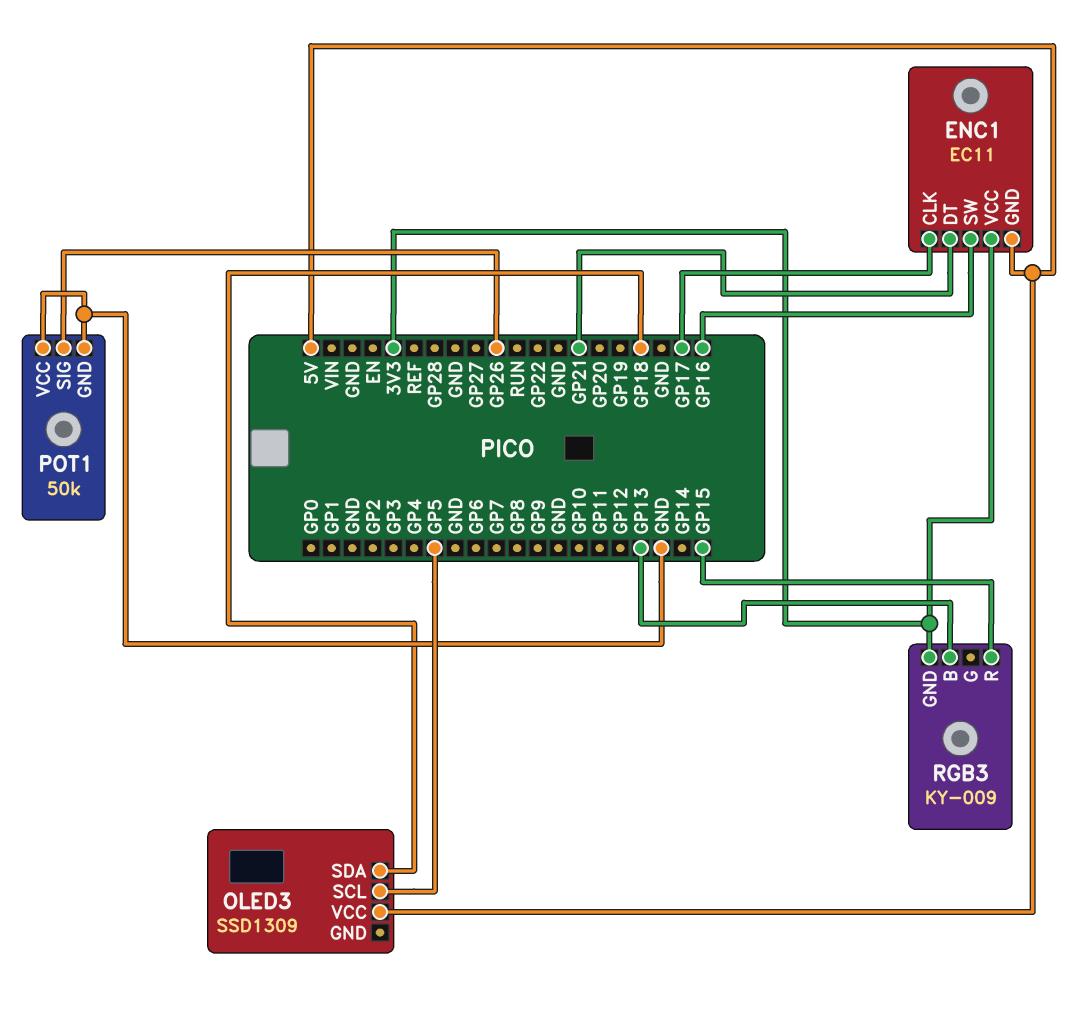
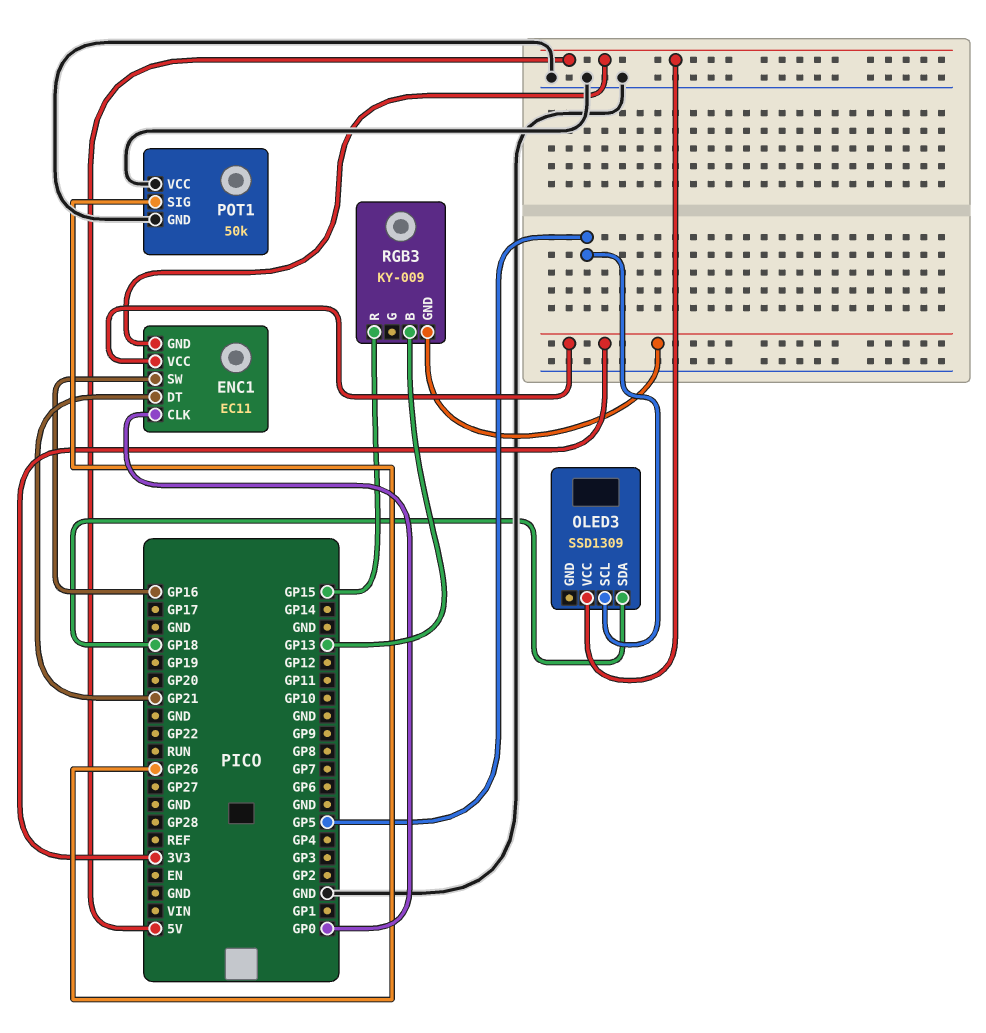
ENC1 pin CLK: GP17 -> GP0

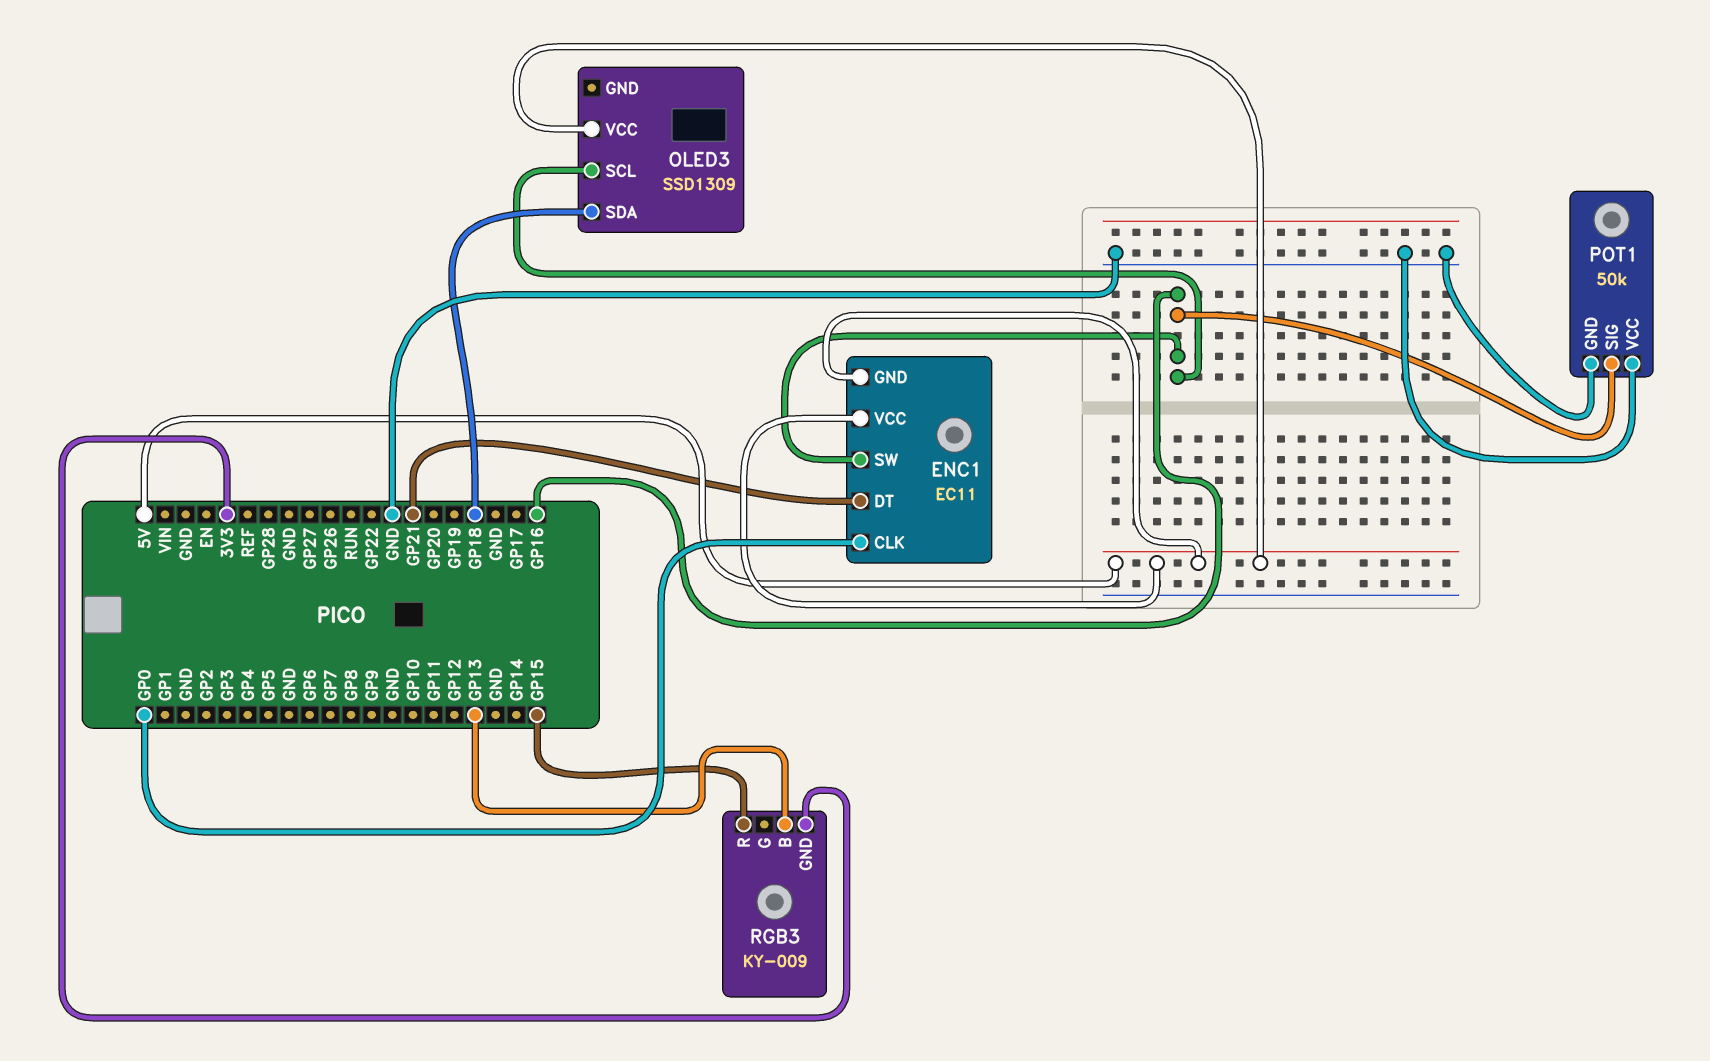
ENC1 pin VCC: 3V3 -> 5V
OLED3 pin SCL: GP5 -> GP16
POT1 pin SIG: GP26 -> GP16

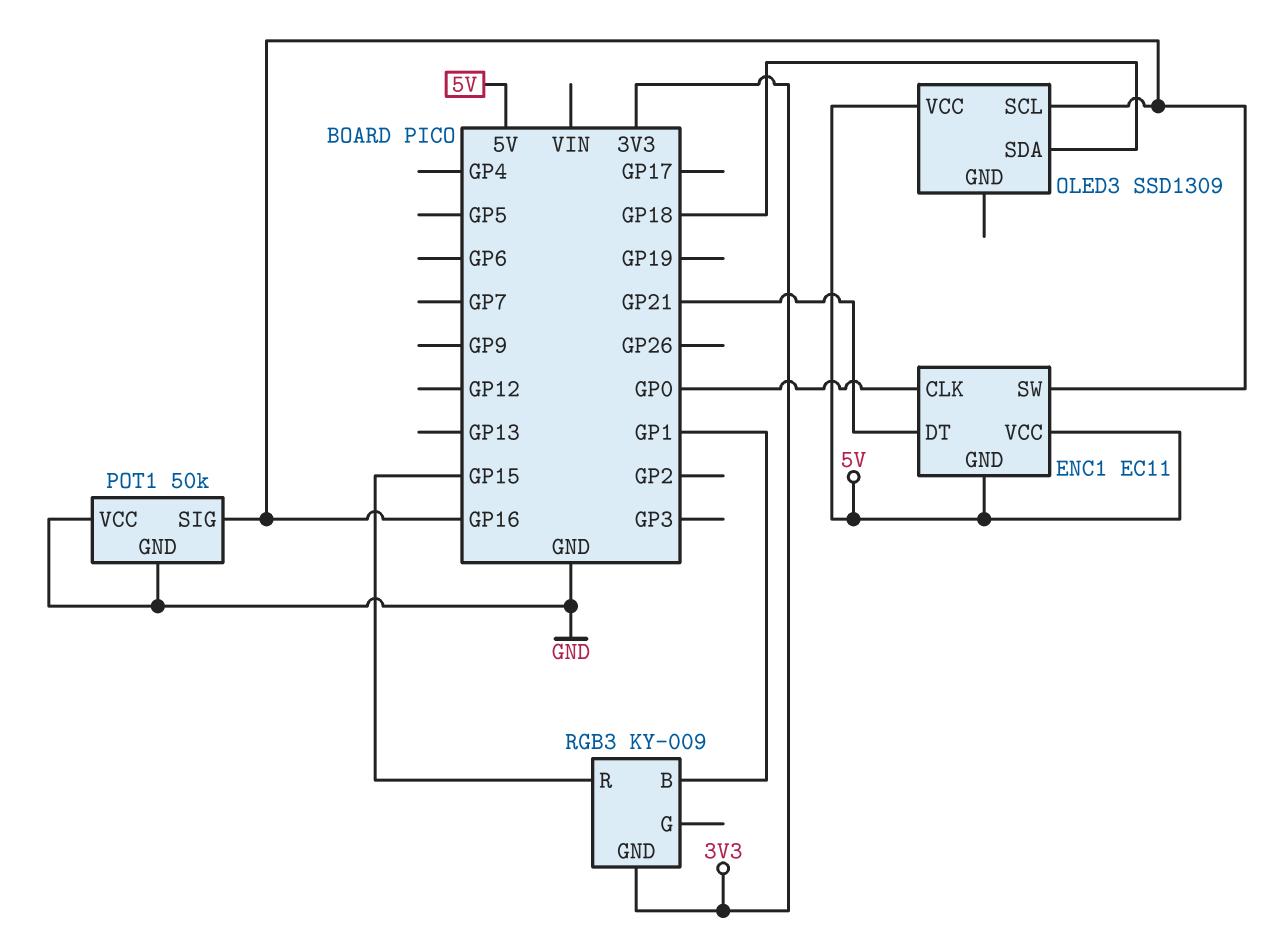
RGB3 pin B: GP13 -> GP1

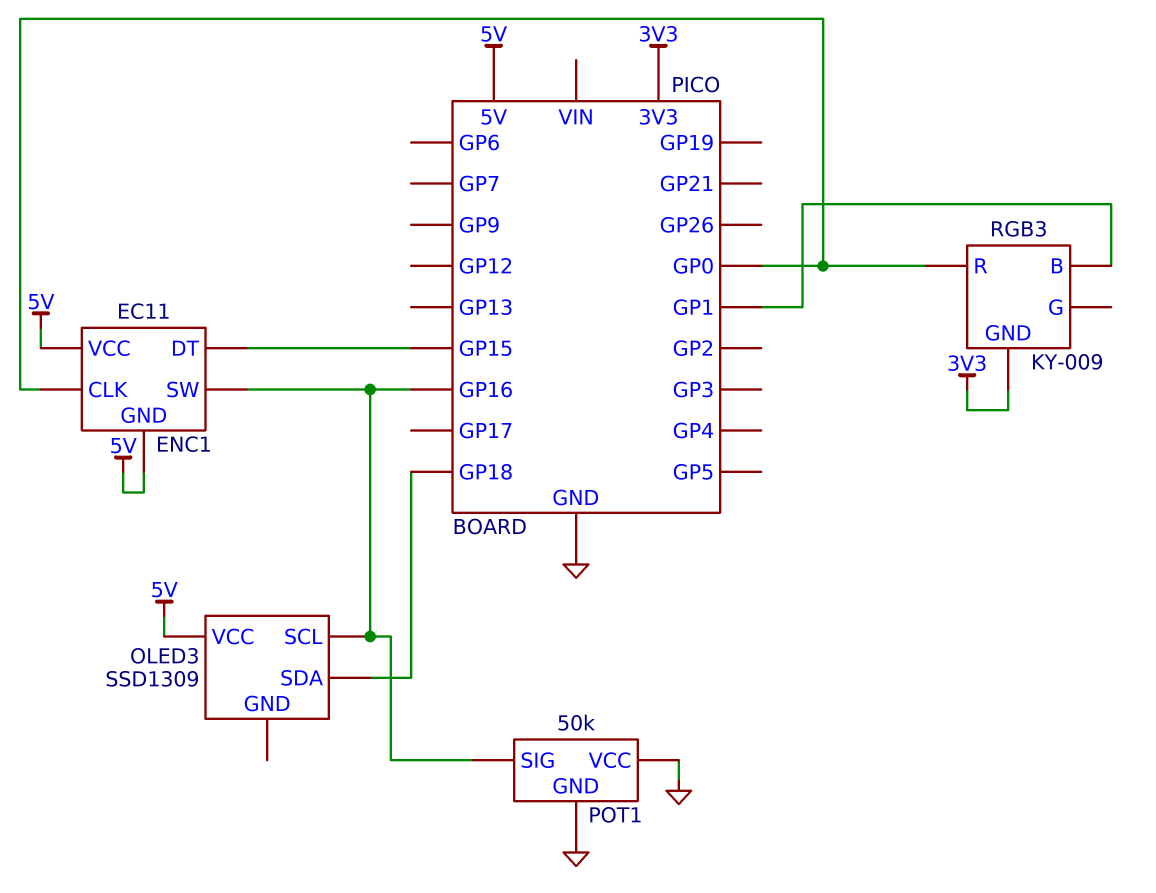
ENC1 pin DT: GP21 -> GP15
RGB3 pin R: GP15 -> GP0

